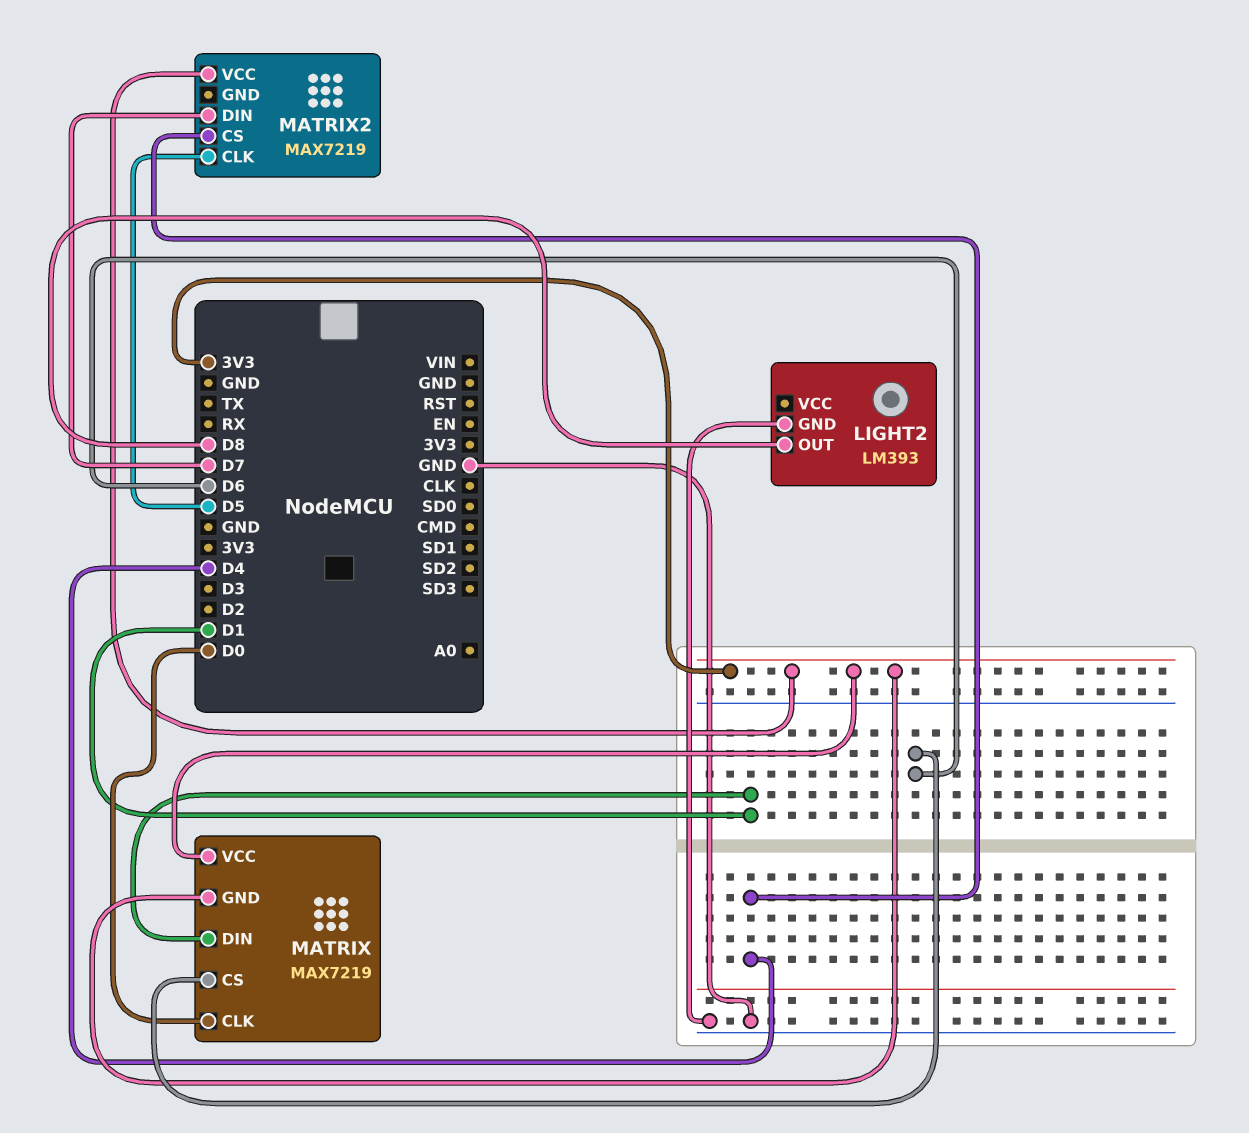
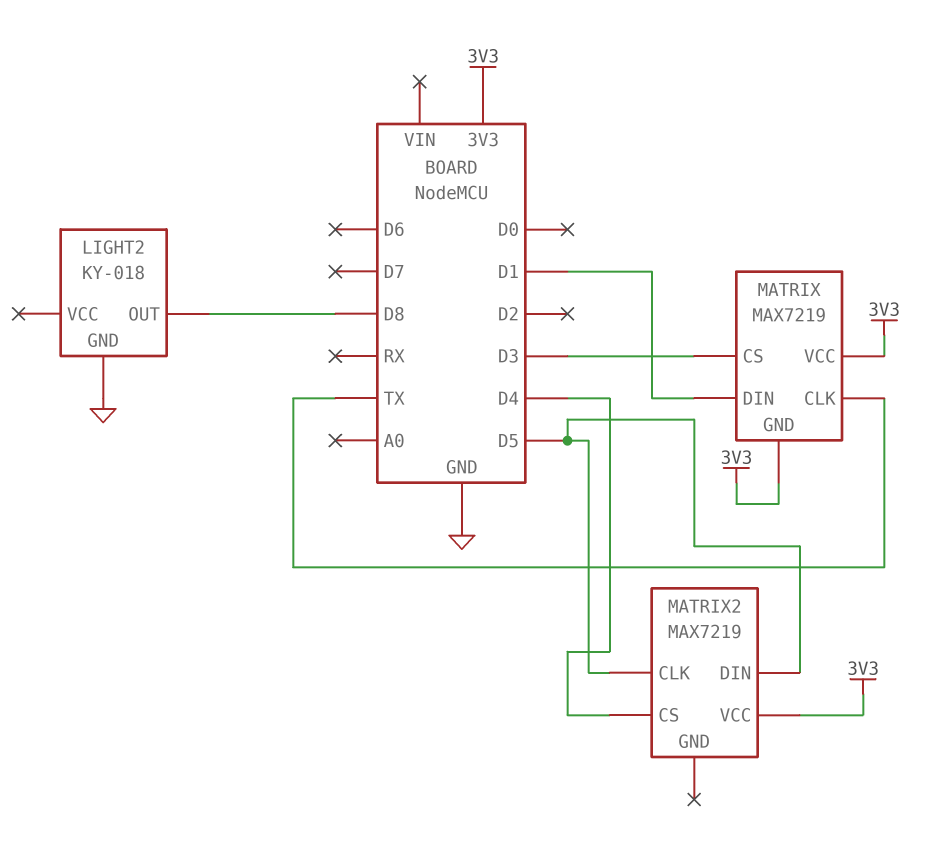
LIGHT2: LM393 -> KY-018
MATRIX pin CLK: D0 -> TX
MATRIX pin CS: D6 -> D3
MATRIX2 pin DIN: D7 -> D5

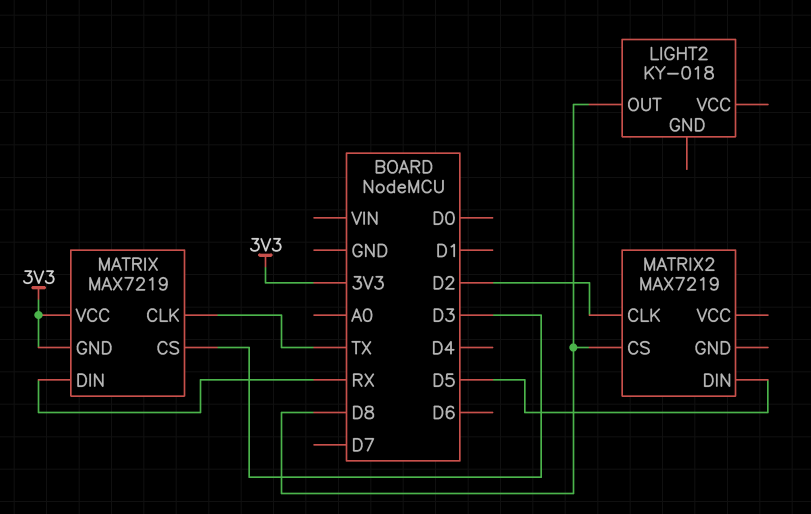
LIGHT2 pin GND: GND -> none
MATRIX pin DIN: D1 -> RX
MATRIX2 pin CLK: D5 -> D2
MATRIX2 pin CS: D4 -> D8
MATRIX2 pin VCC: 3V3 -> none

